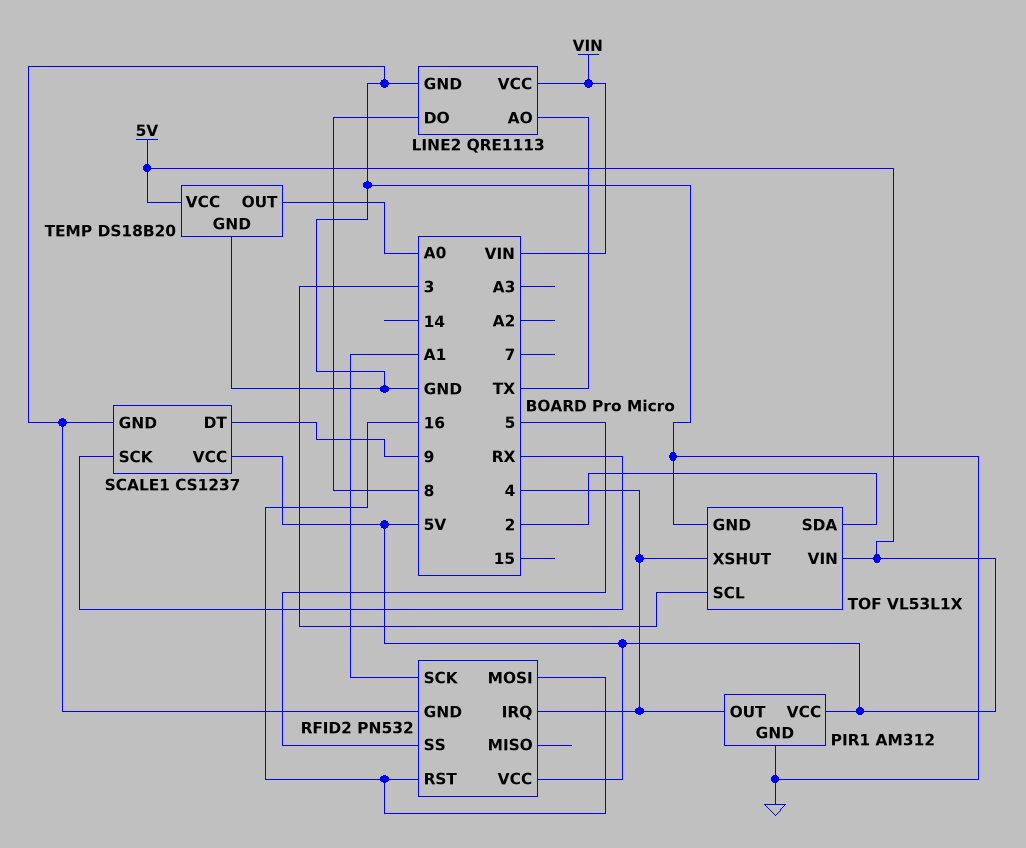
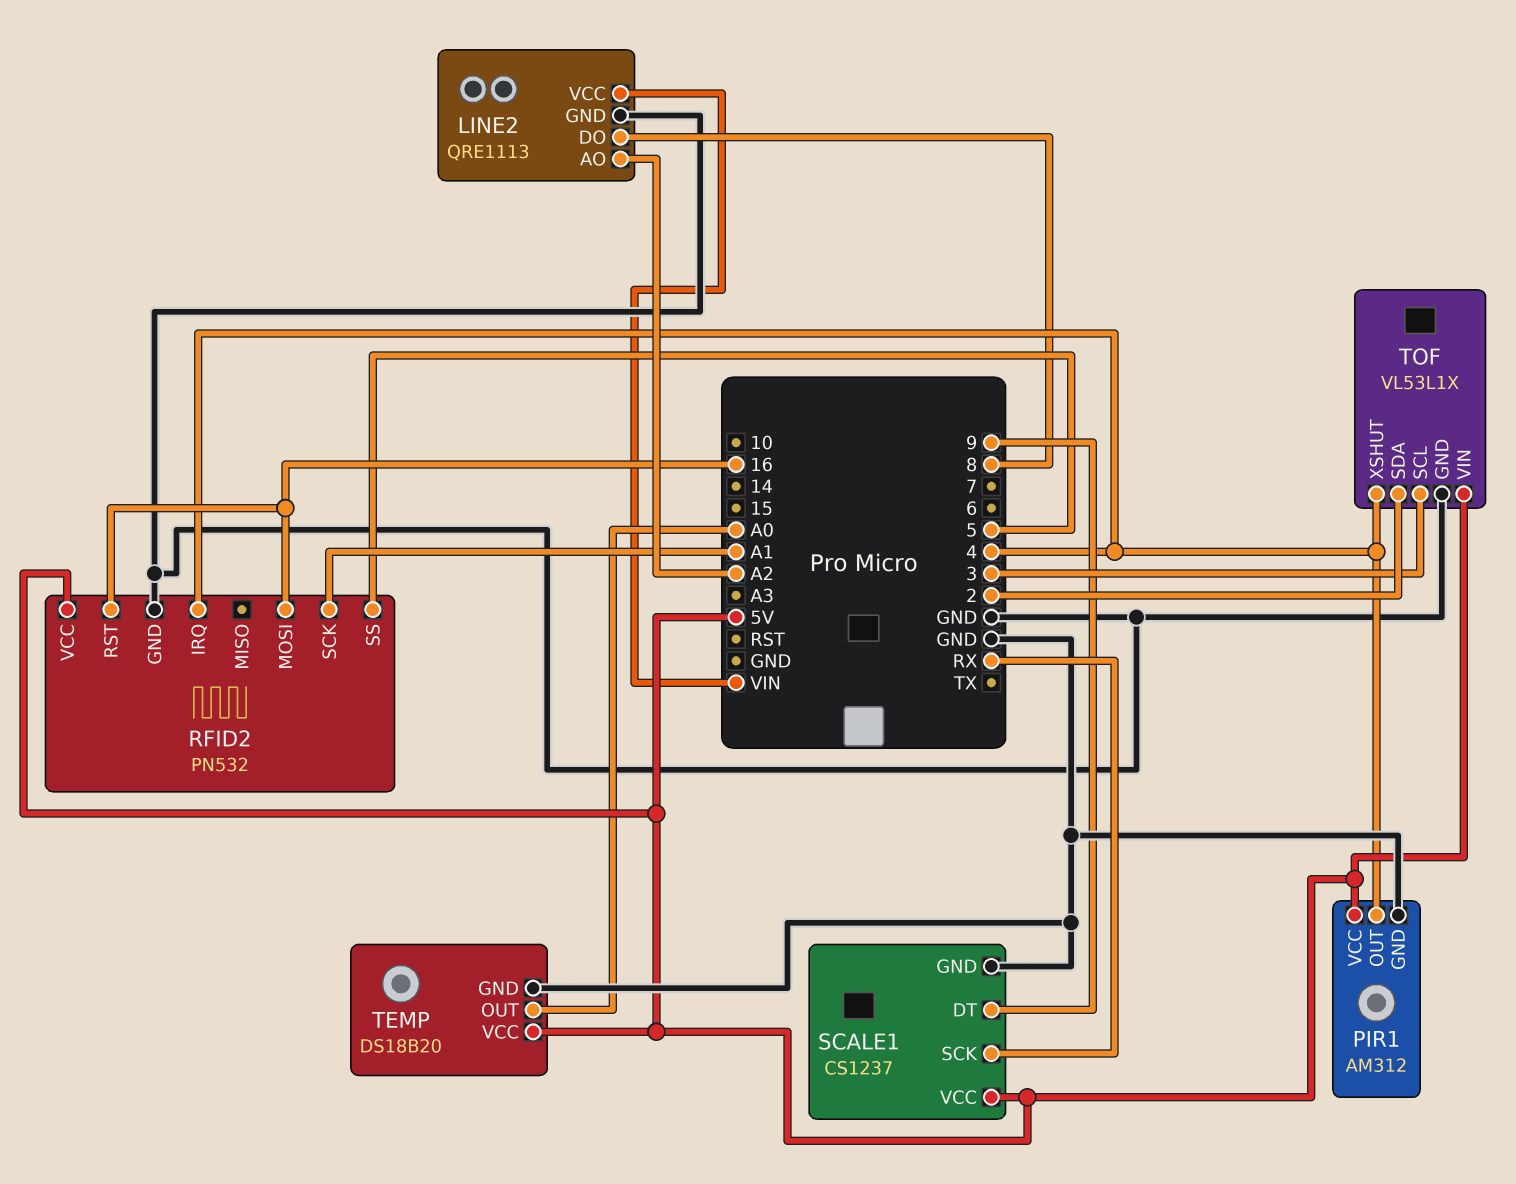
LINE2 pin AO: TX -> A2

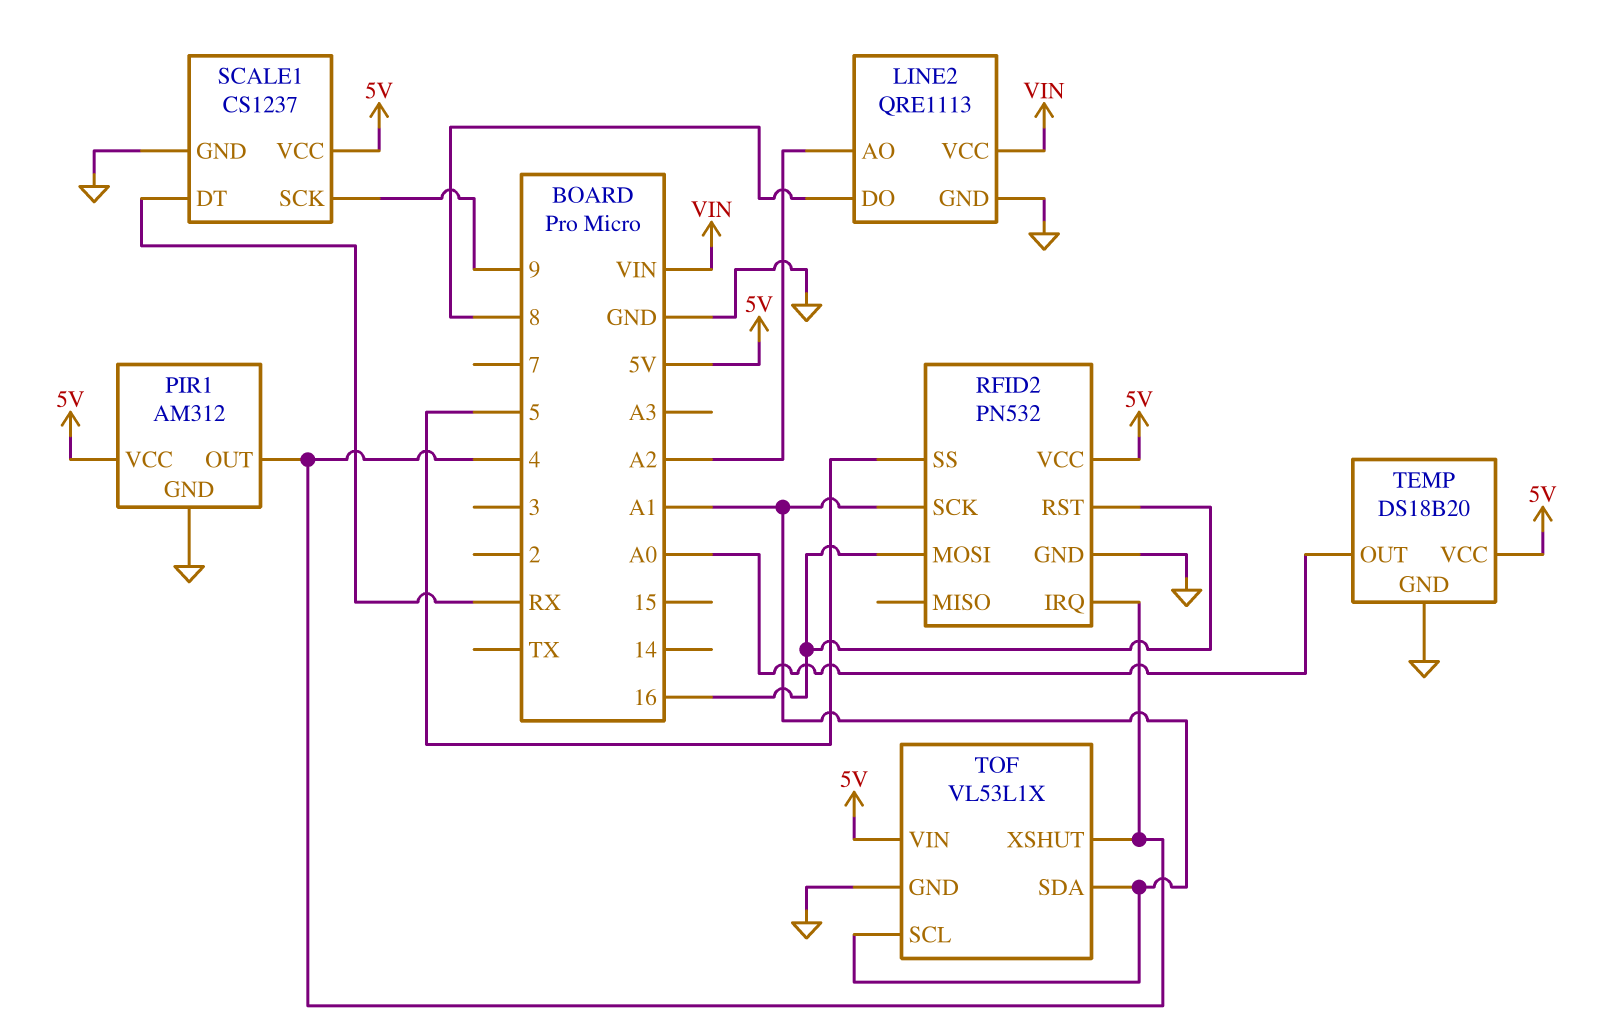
SCALE1 pin DT: 9 -> RX
SCALE1 pin SCK: RX -> 9
TOF pin SCL: 3 -> A1
TOF pin SDA: 2 -> A1

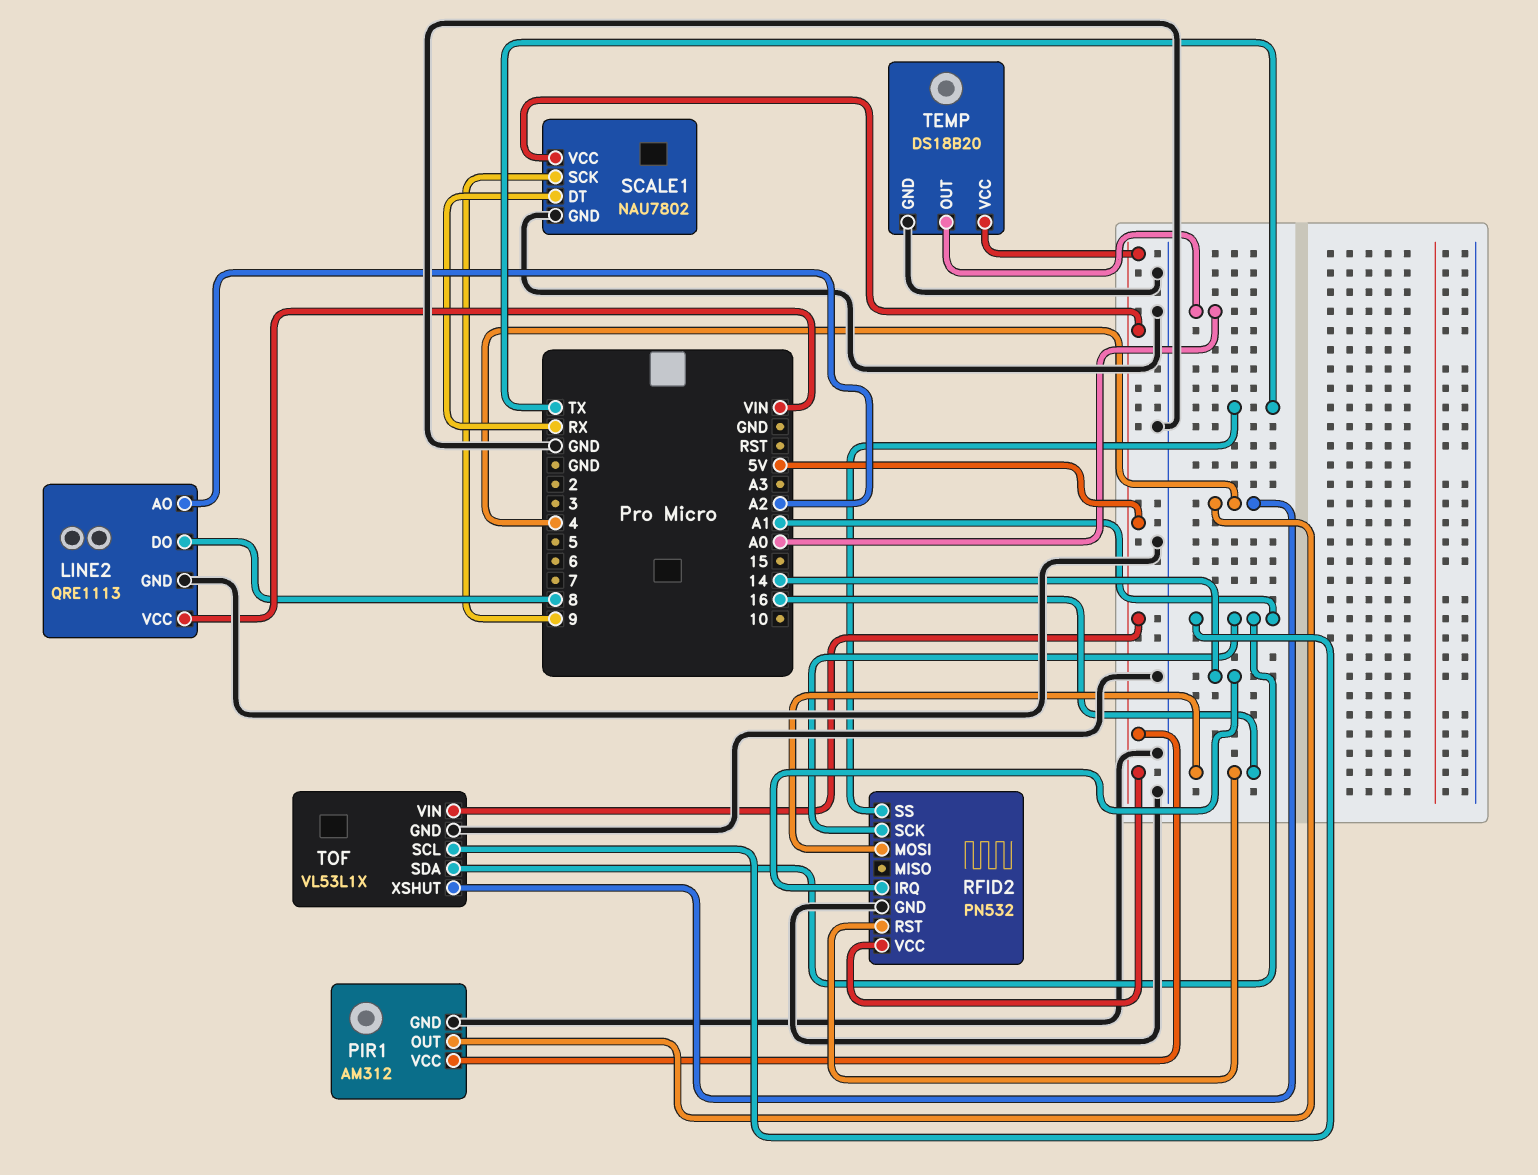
RFID2 pin IRQ: 4 -> 14
RFID2 pin SS: 5 -> TX
SCALE1: CS1237 -> NAU7802

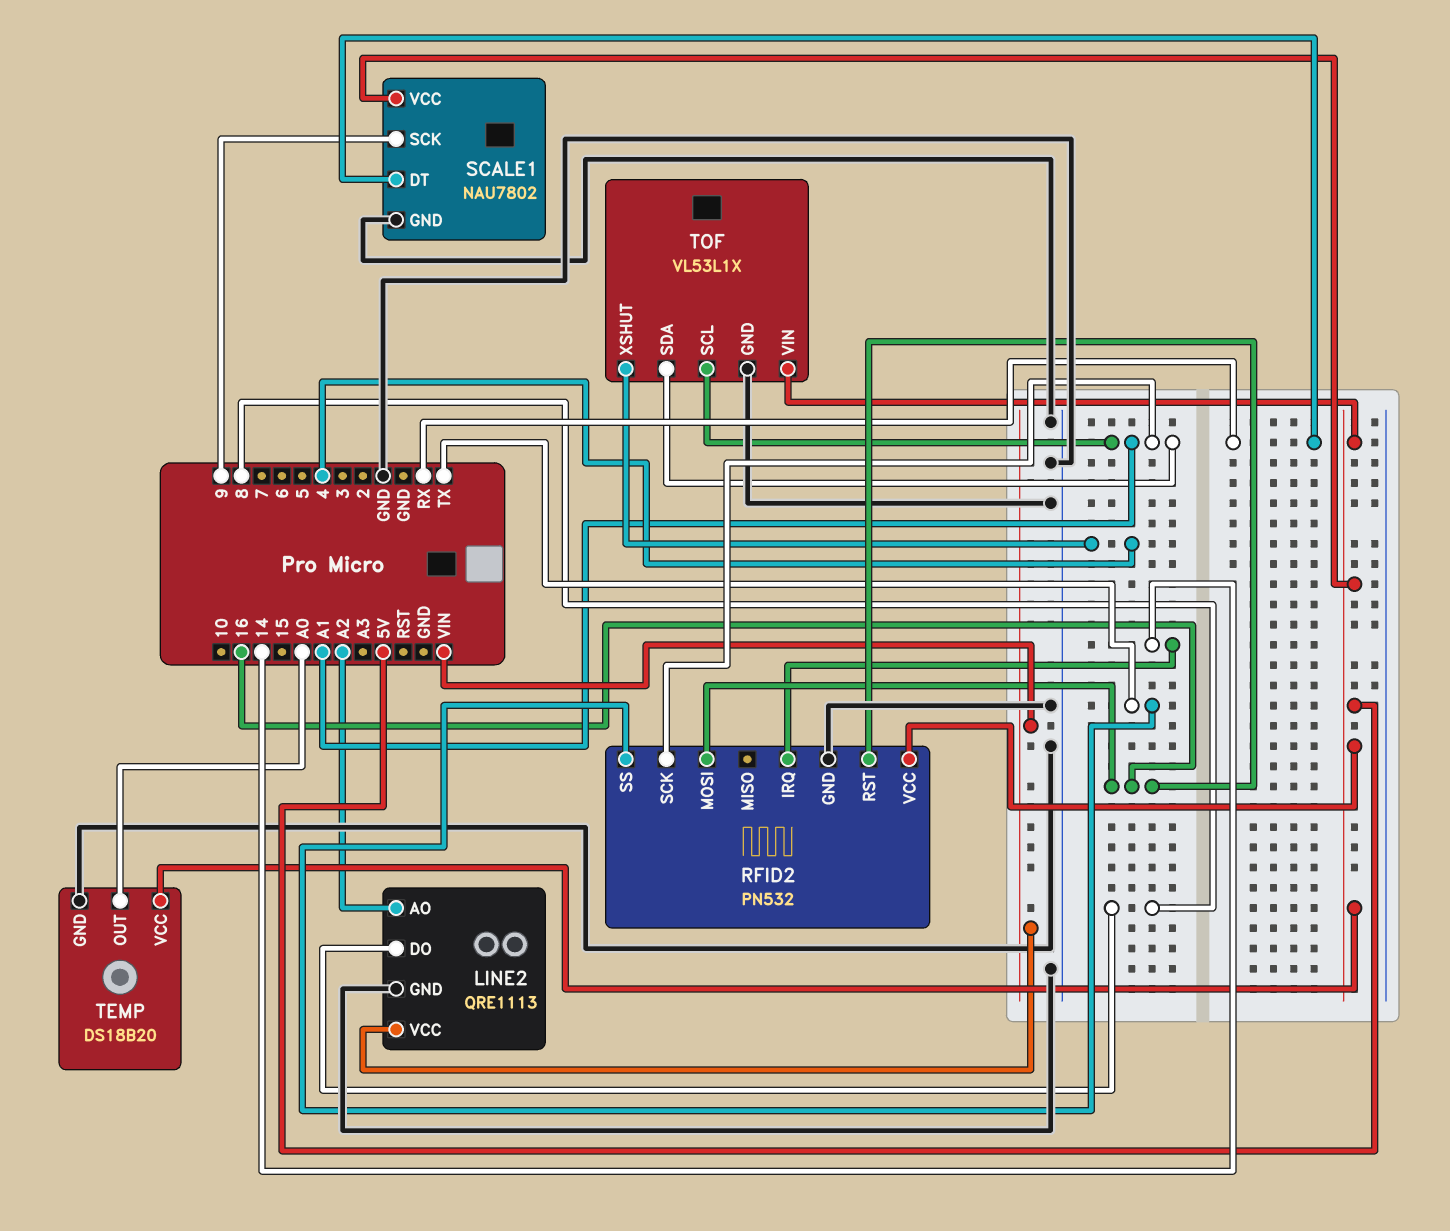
PIR1: AM312 -> none
PIR1 pin GND: GND -> none
PIR1 pin OUT: 4 -> none
PIR1 pin VCC: 5V -> none

